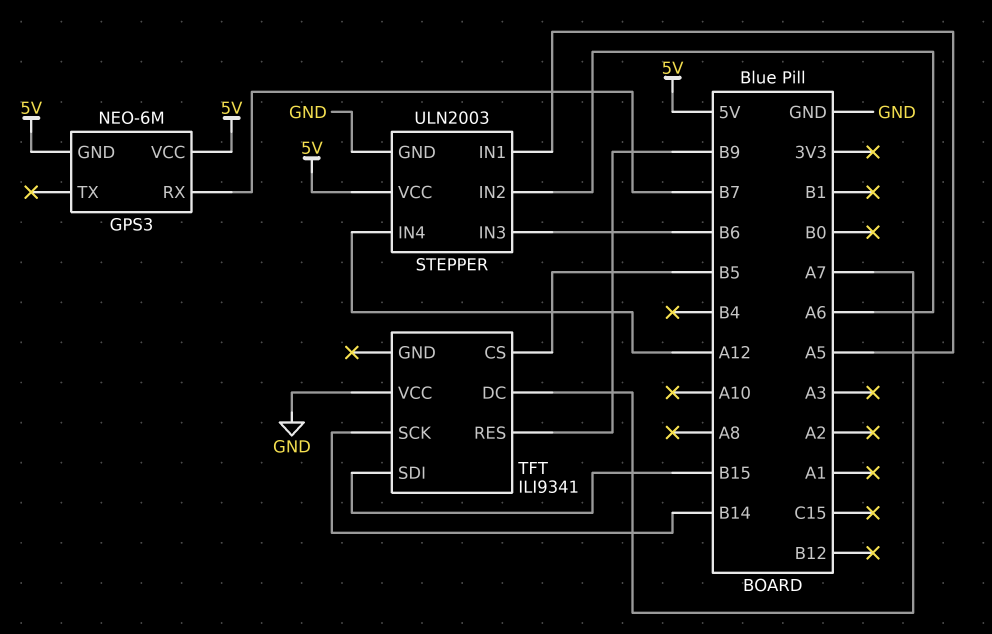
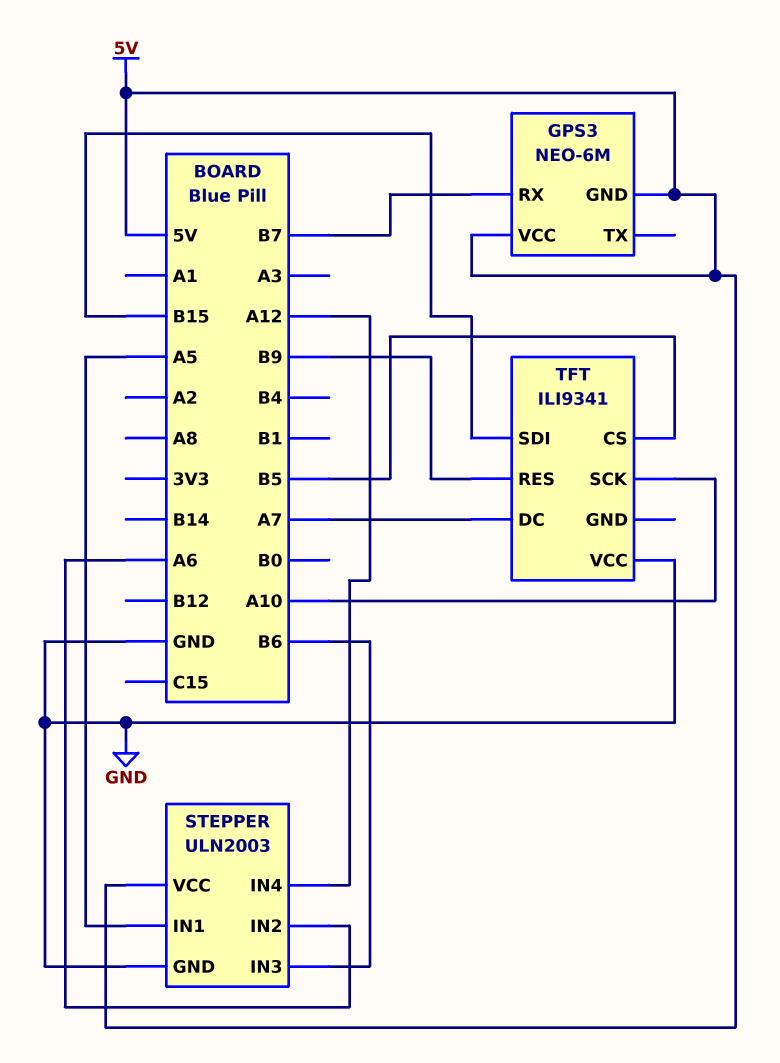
TFT pin SCK: B14 -> A10

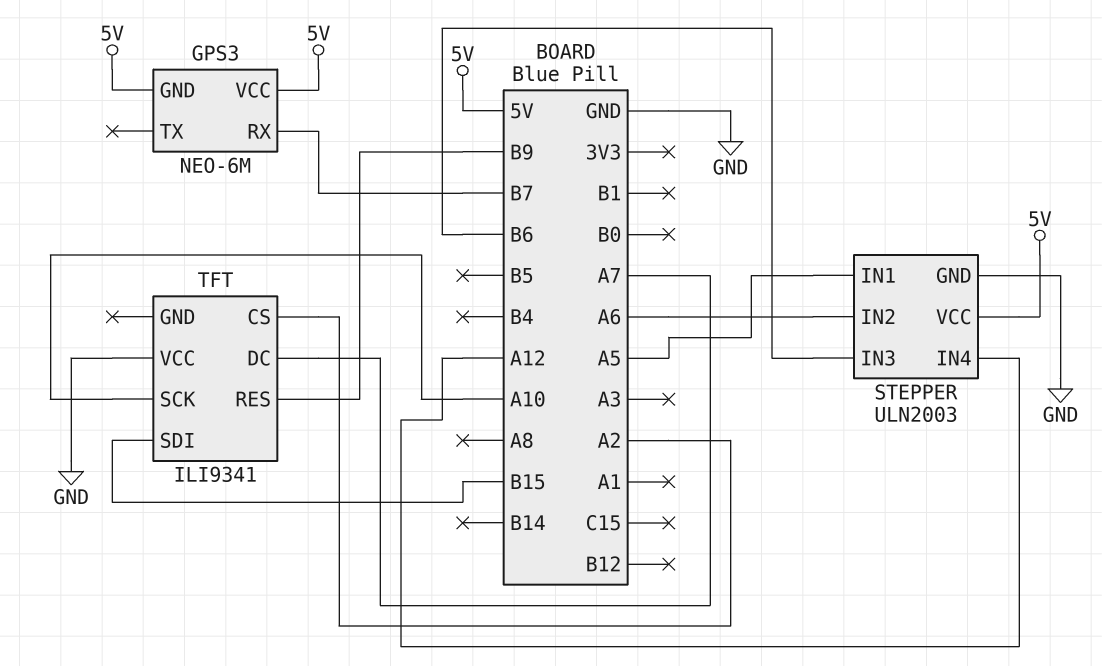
TFT pin CS: B5 -> A2

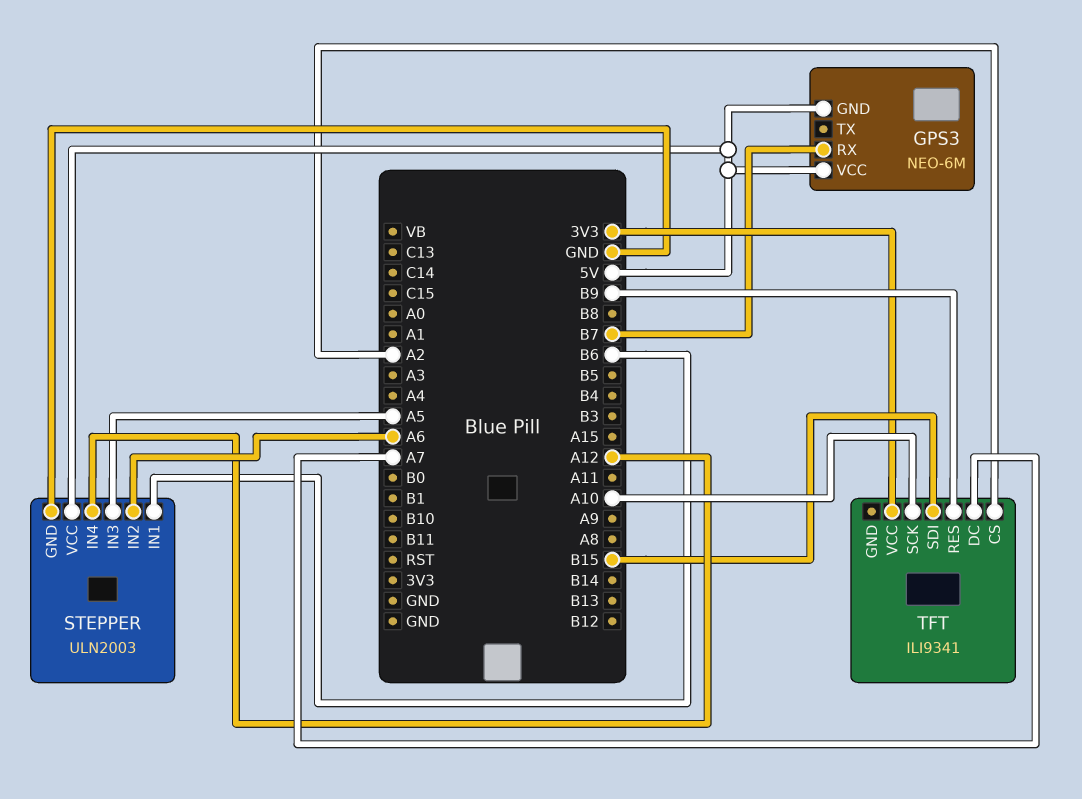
STEPPER pin IN1: A5 -> B6
STEPPER pin IN3: B6 -> A5
TFT pin VCC: GND -> 3V3

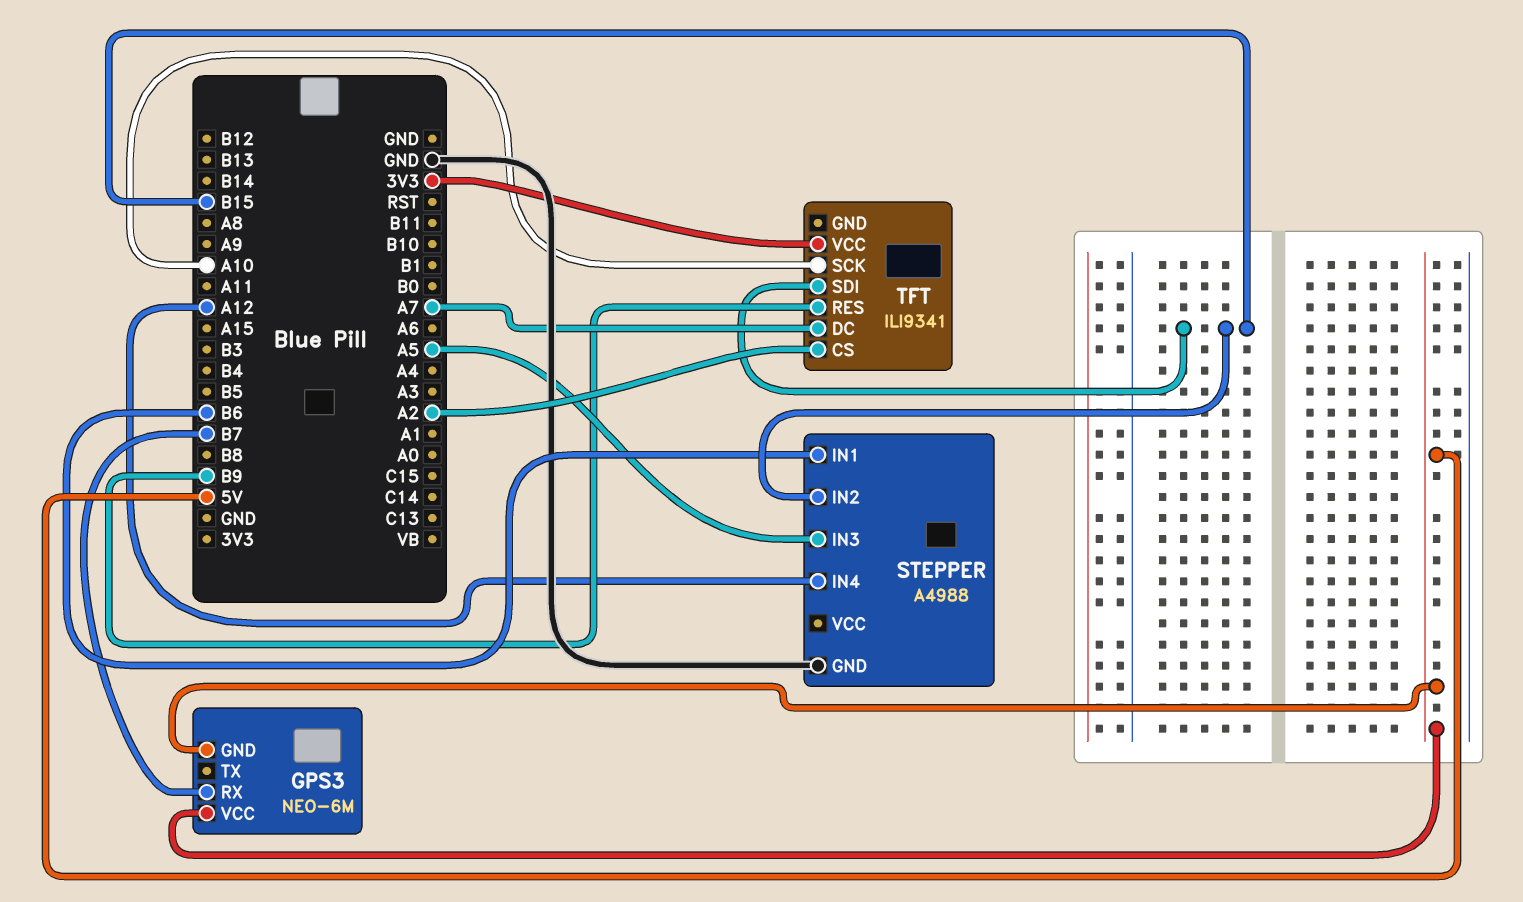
STEPPER: ULN2003 -> A4988
STEPPER pin IN2: A6 -> B15
STEPPER pin VCC: 5V -> none

